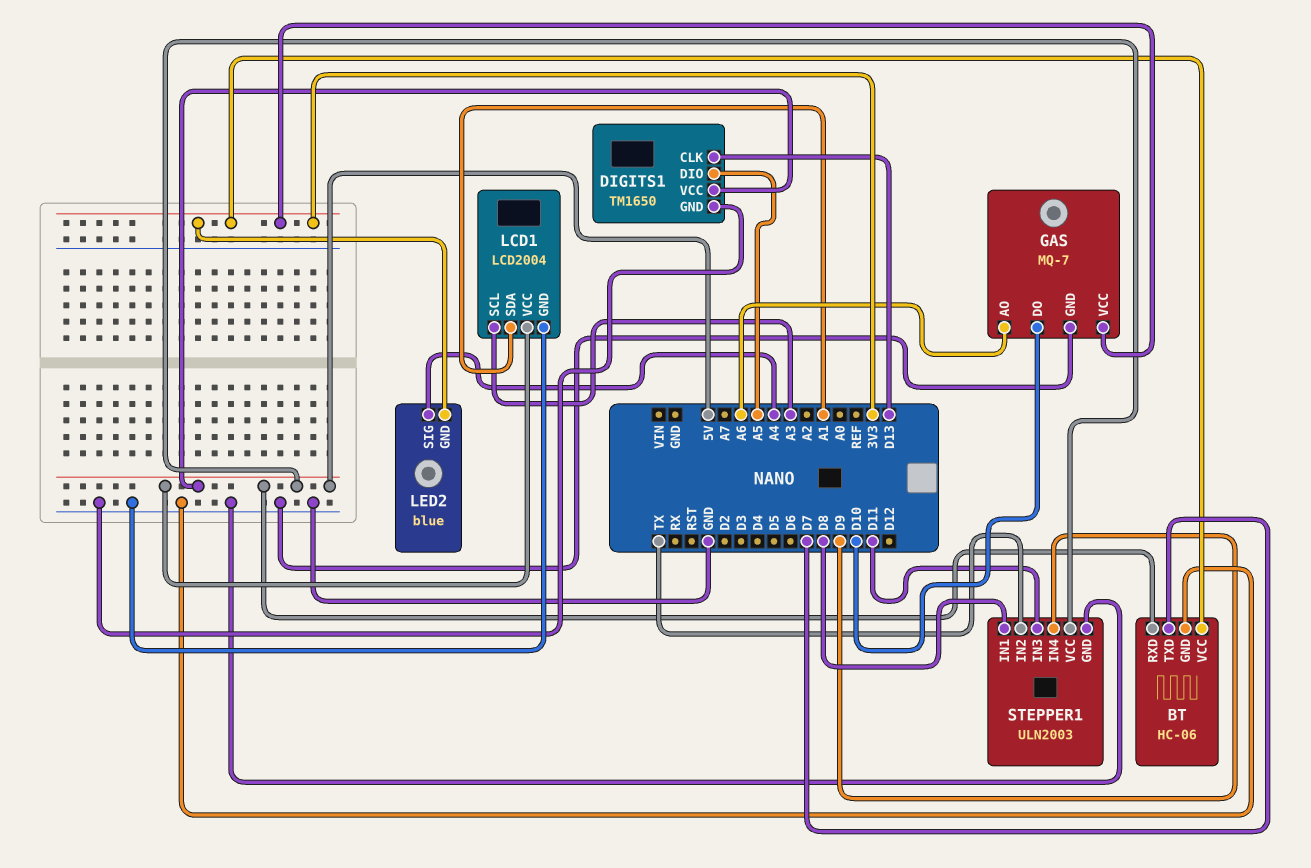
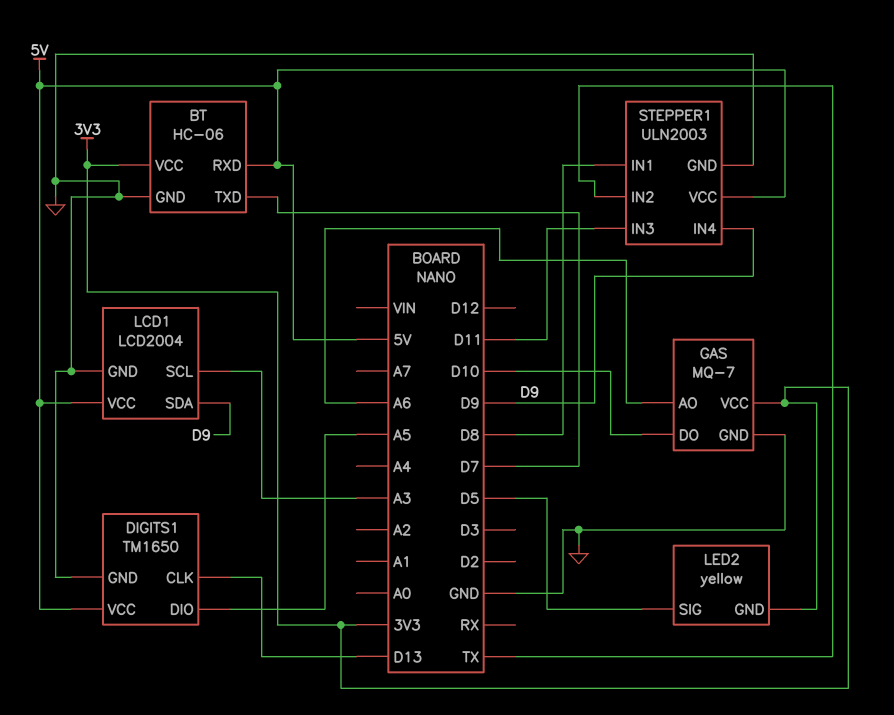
LCD1 pin SDA: A1 -> D9
LED2: blue -> yellow
LED2 pin SIG: A4 -> D5

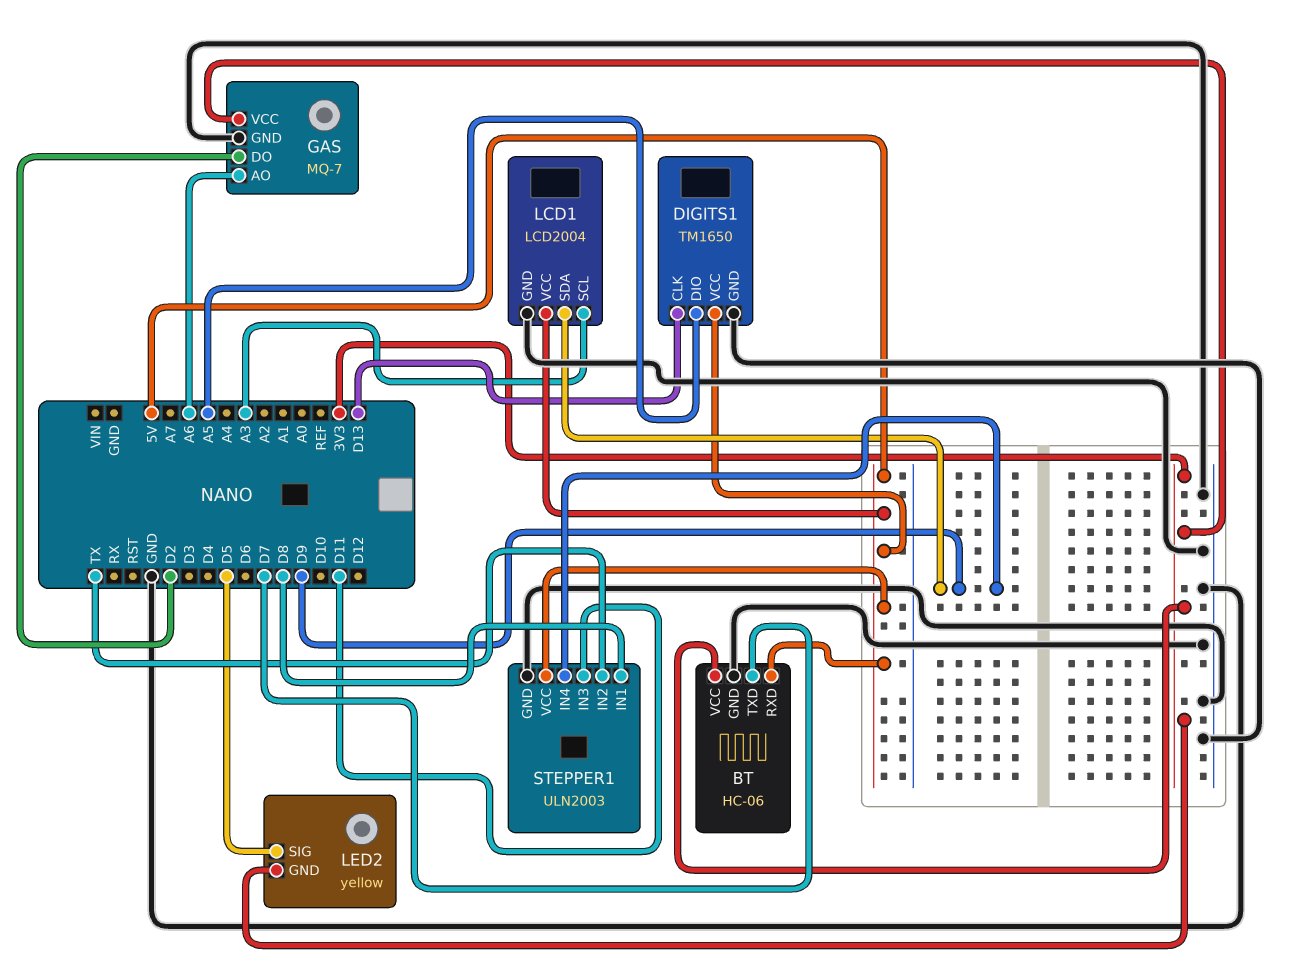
GAS pin DO: D10 -> D2

